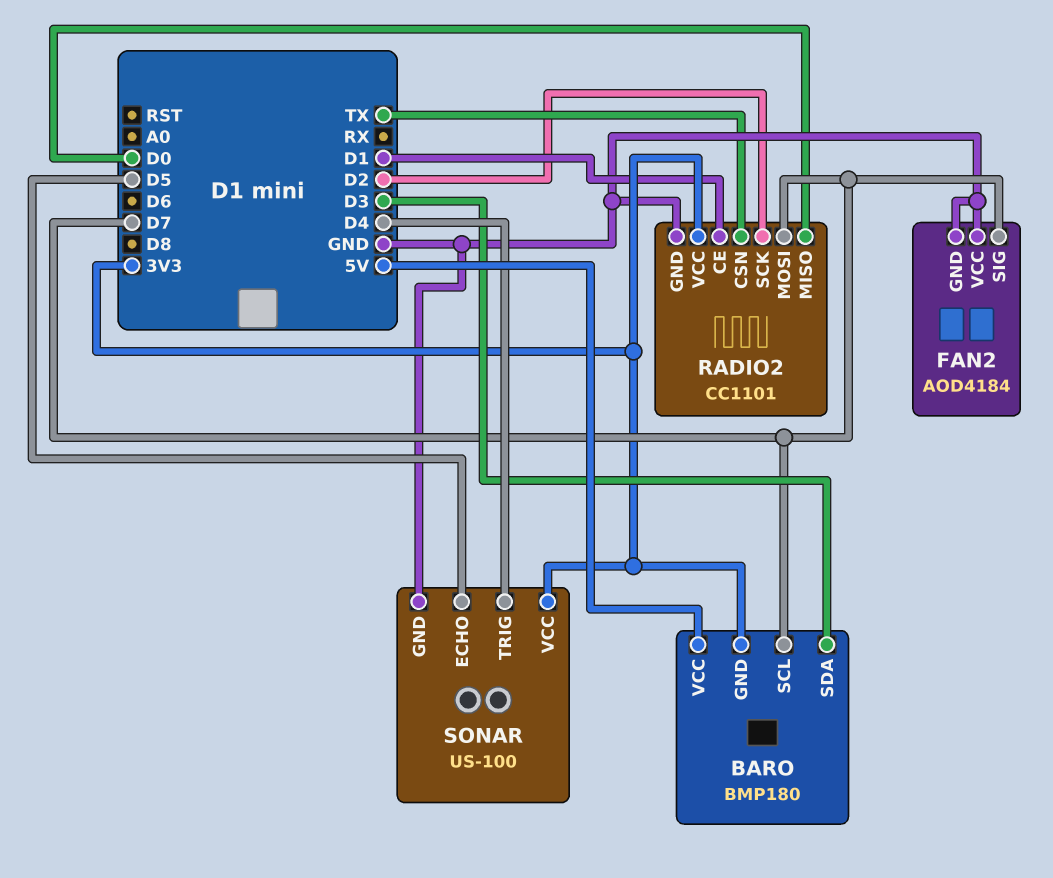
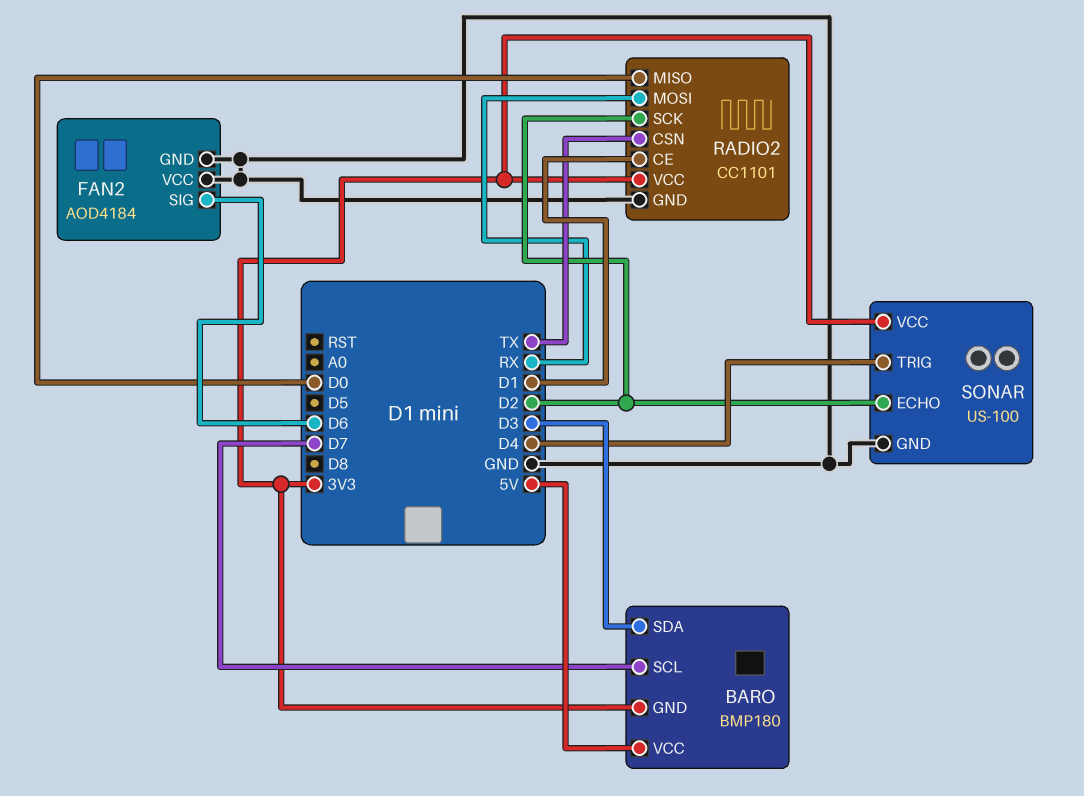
FAN2 pin SIG: D7 -> D6
RADIO2 pin MOSI: D7 -> RX
SONAR pin ECHO: D5 -> D2

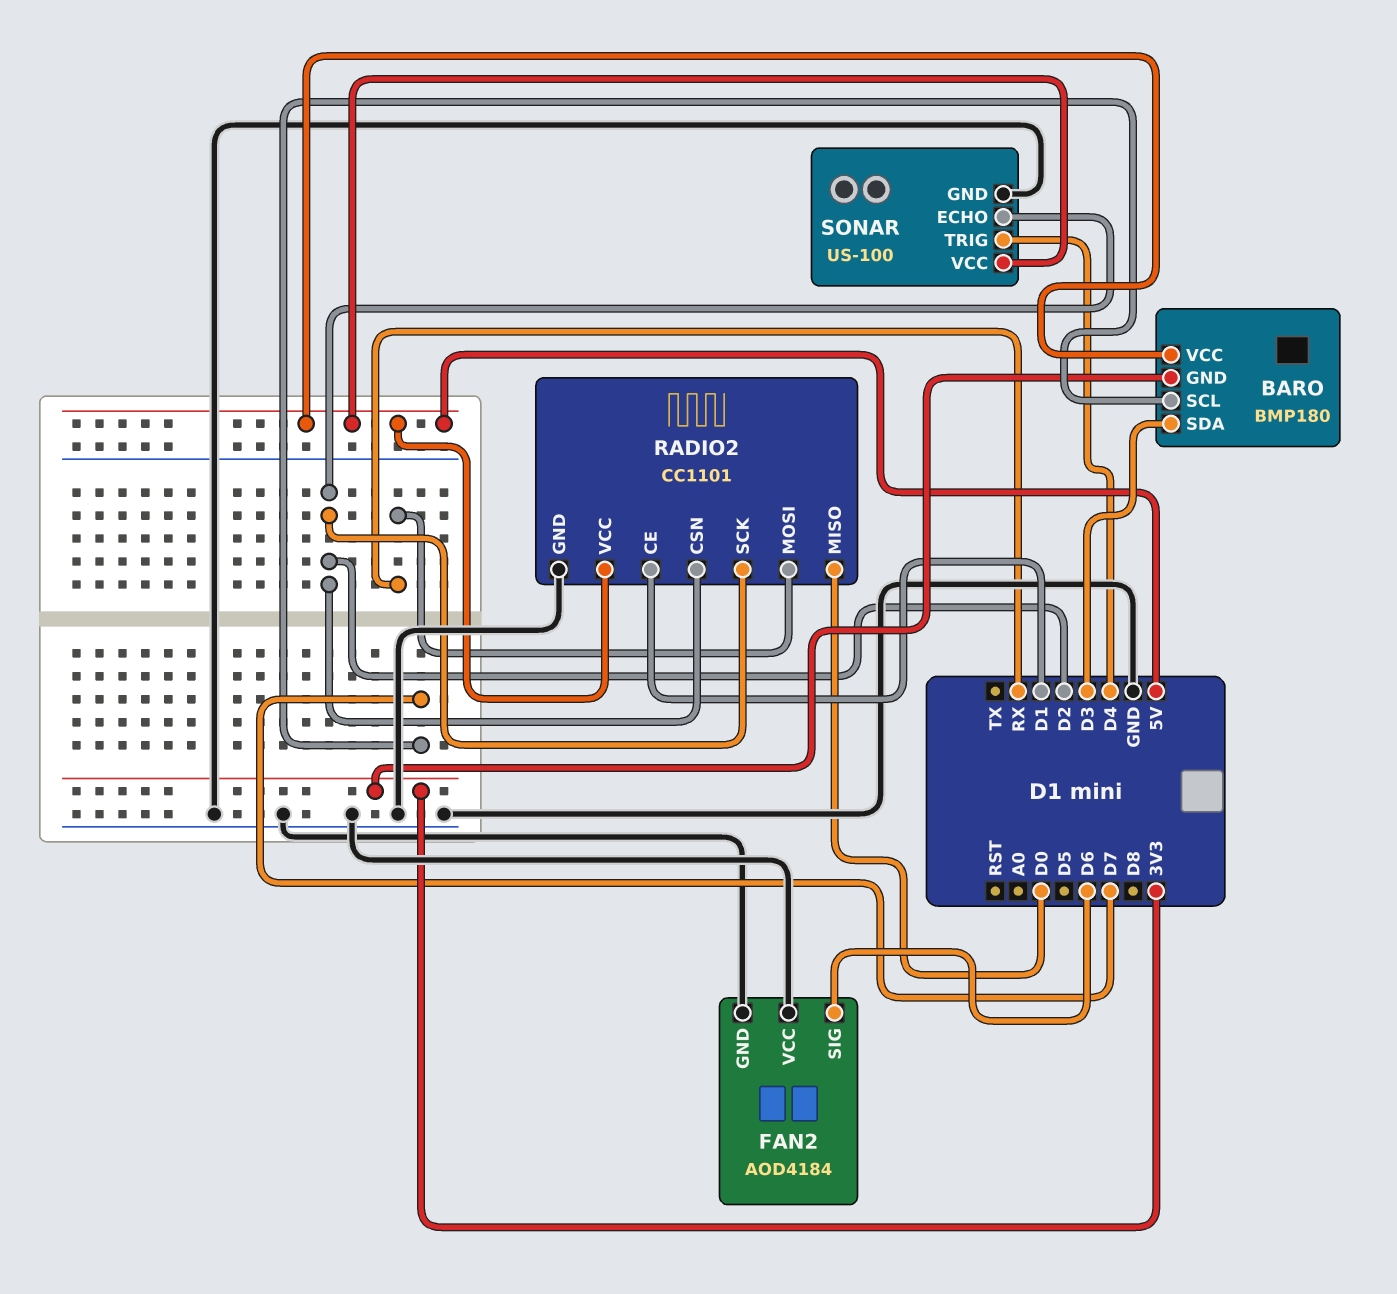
RADIO2 pin CSN: TX -> D2
RADIO2 pin VCC: 3V3 -> 5V
SONAR pin VCC: 3V3 -> 5V

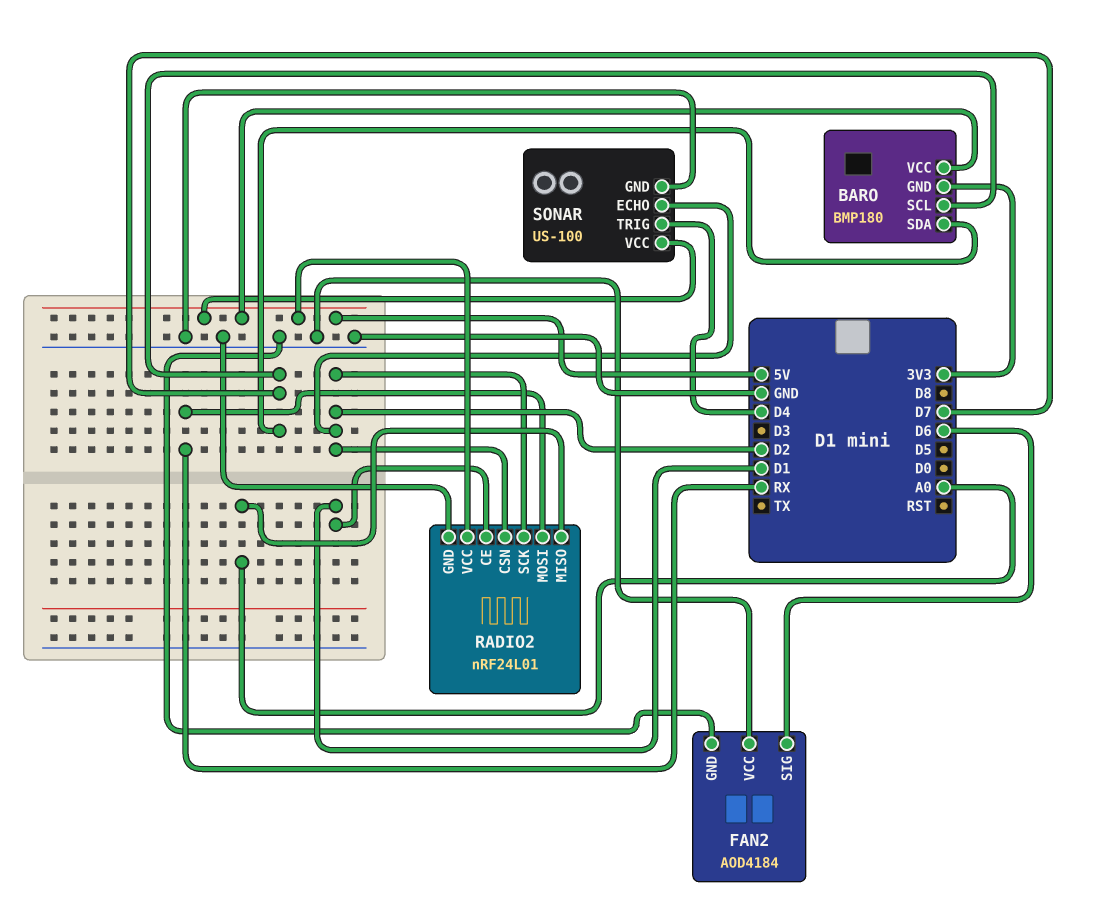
BARO pin SDA: D3 -> D7
RADIO2: CC1101 -> nRF24L01
RADIO2 pin MISO: D0 -> A0

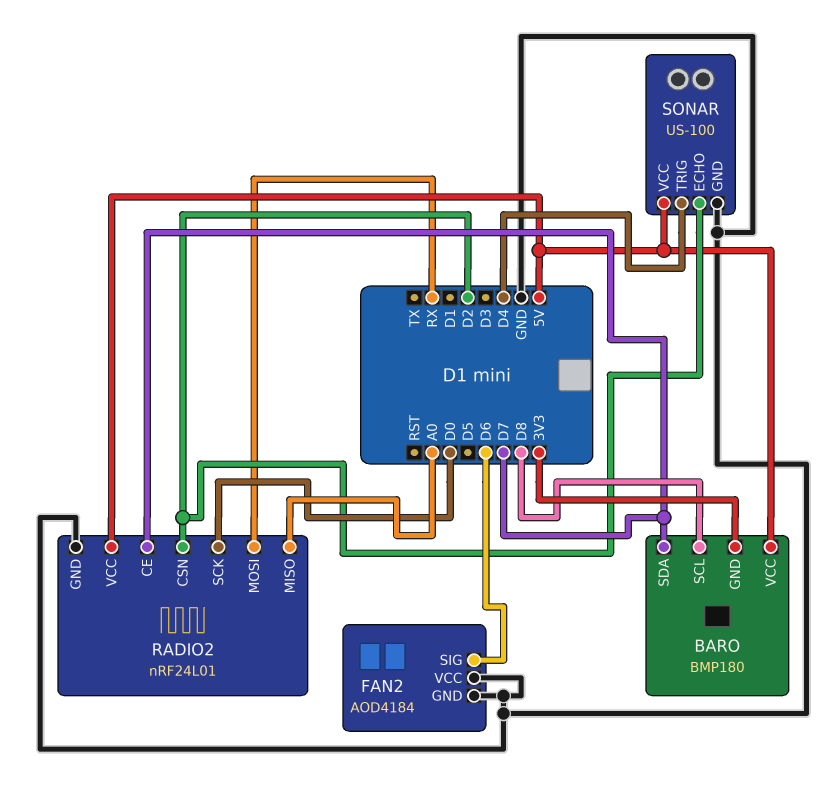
BARO pin SCL: D7 -> D8
RADIO2 pin CE: D1 -> D7
RADIO2 pin SCK: D2 -> D0

